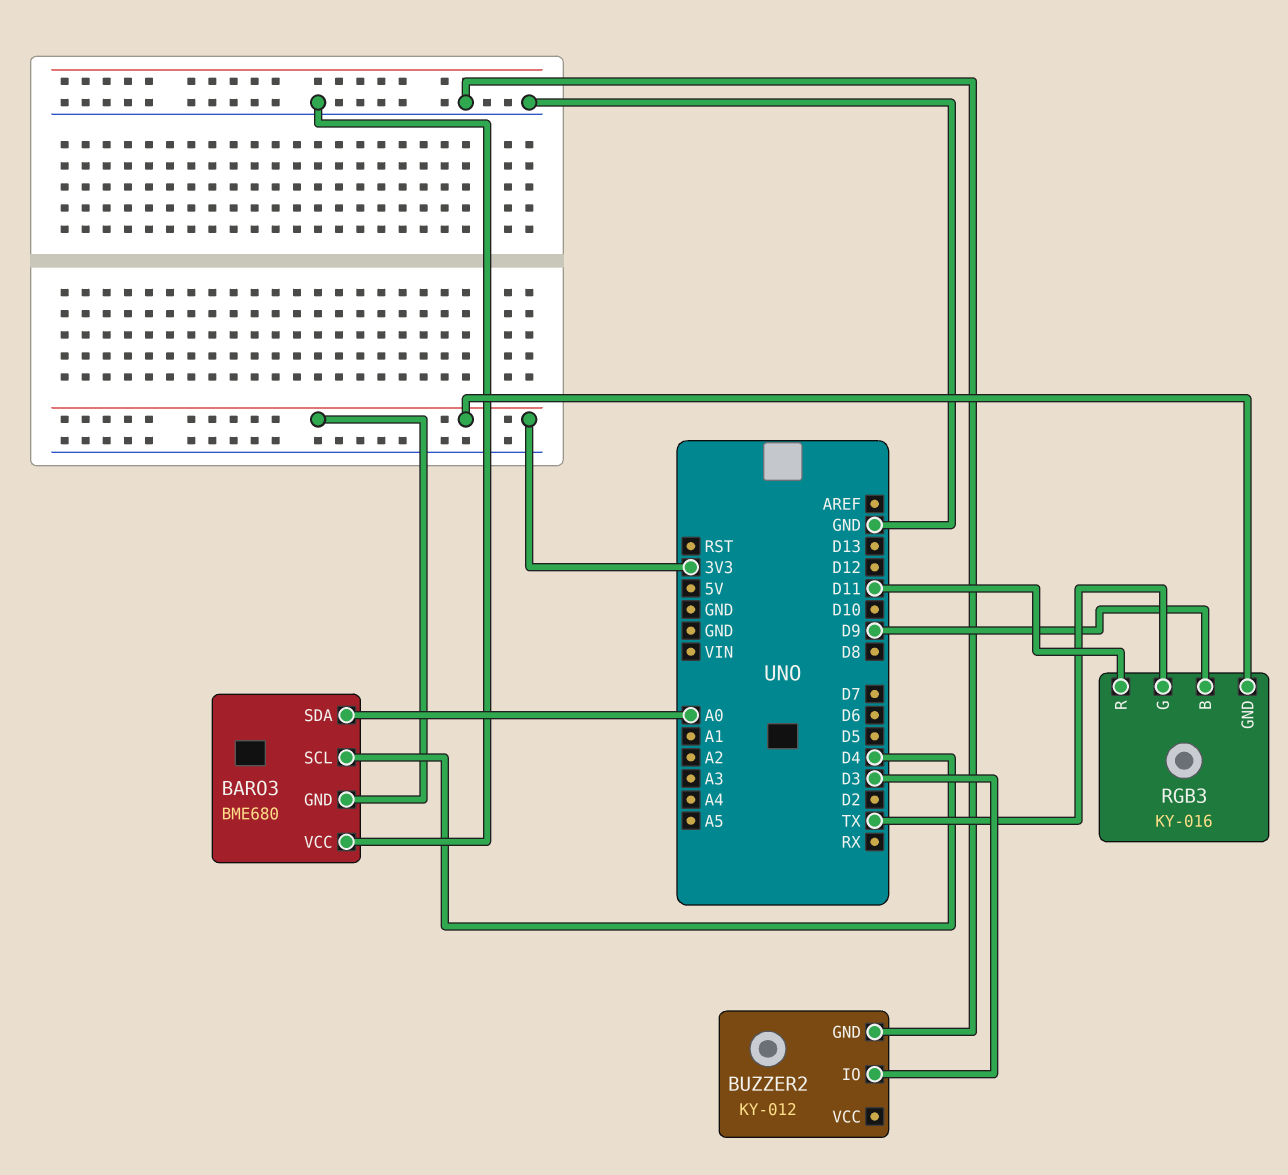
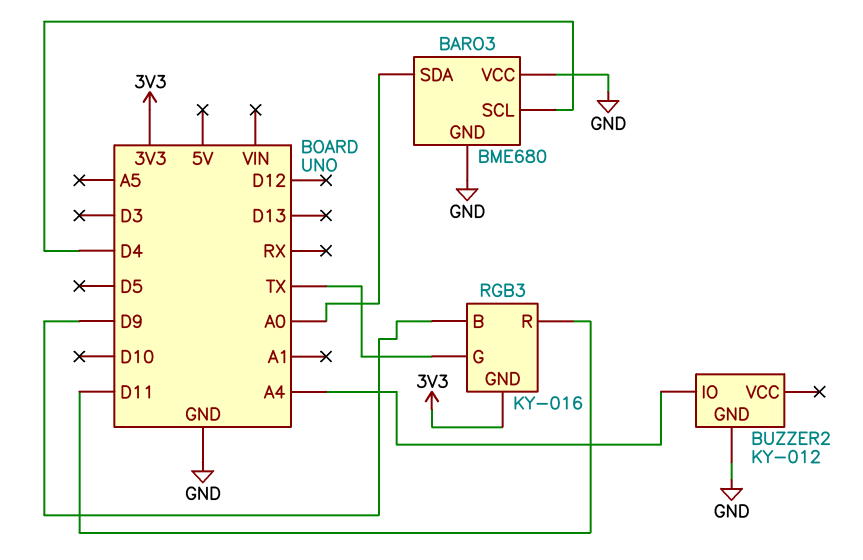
BARO3 pin GND: 3V3 -> GND
BUZZER2 pin IO: D3 -> A4

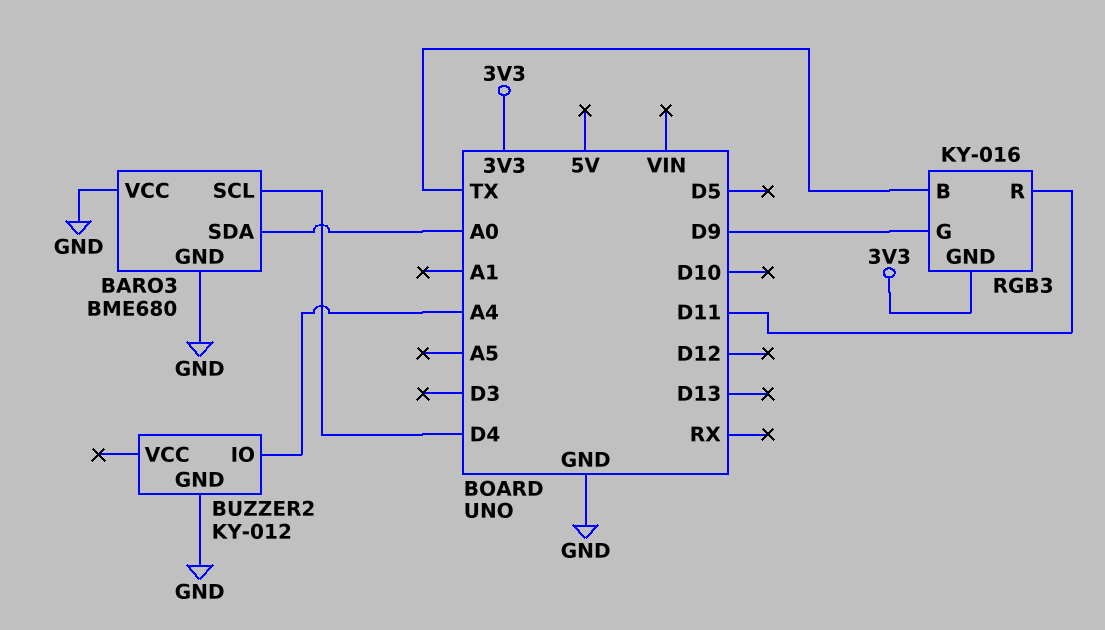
RGB3 pin B: D9 -> TX
RGB3 pin G: TX -> D9

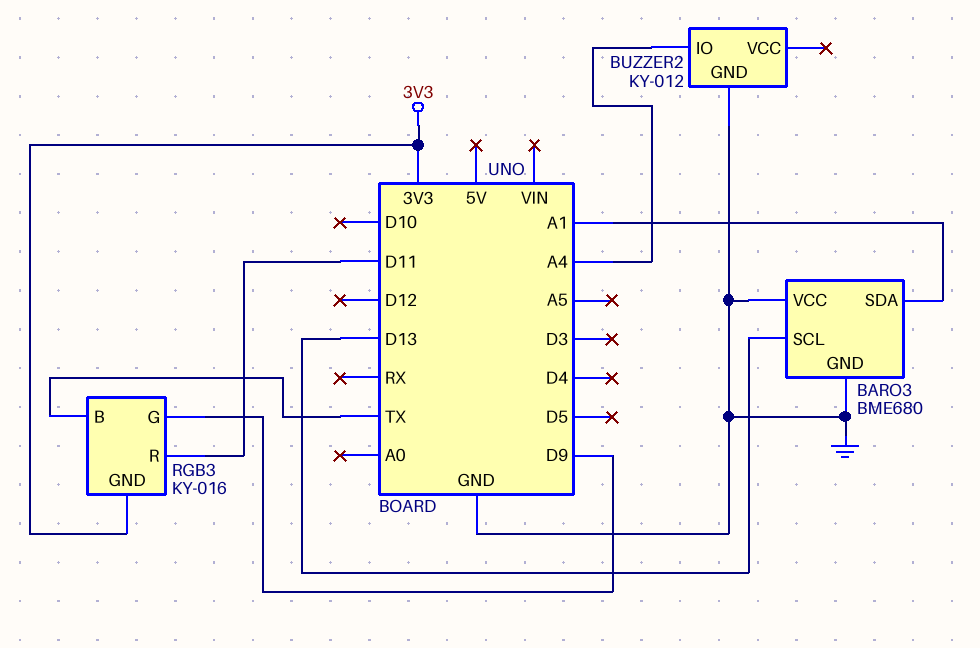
BARO3 pin SCL: D4 -> D13
BARO3 pin SDA: A0 -> A1

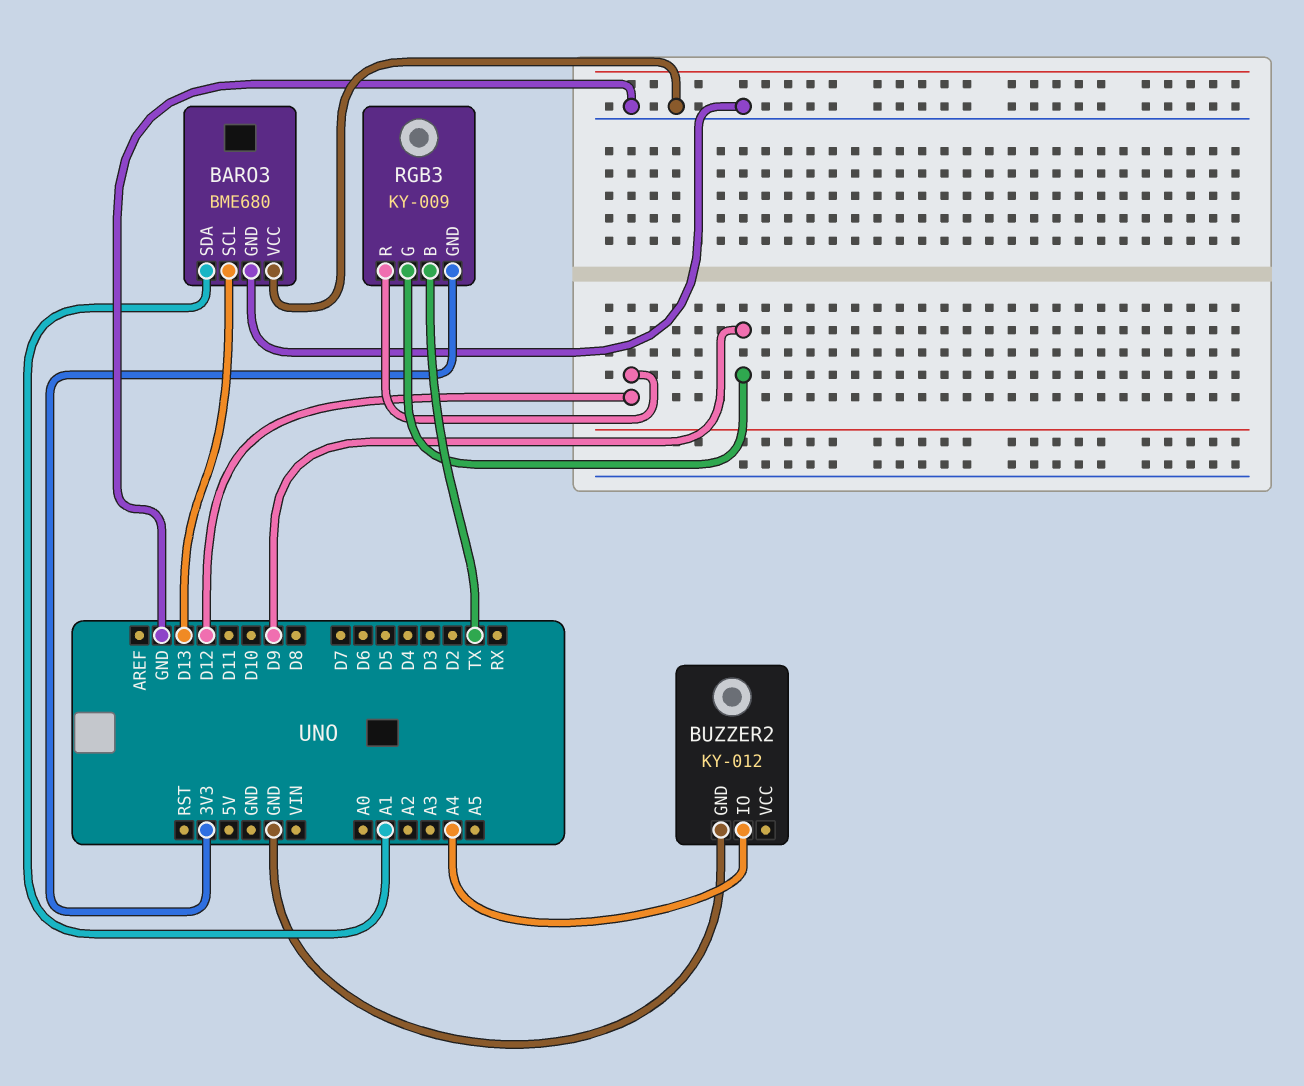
RGB3: KY-016 -> KY-009
RGB3 pin R: D11 -> D12

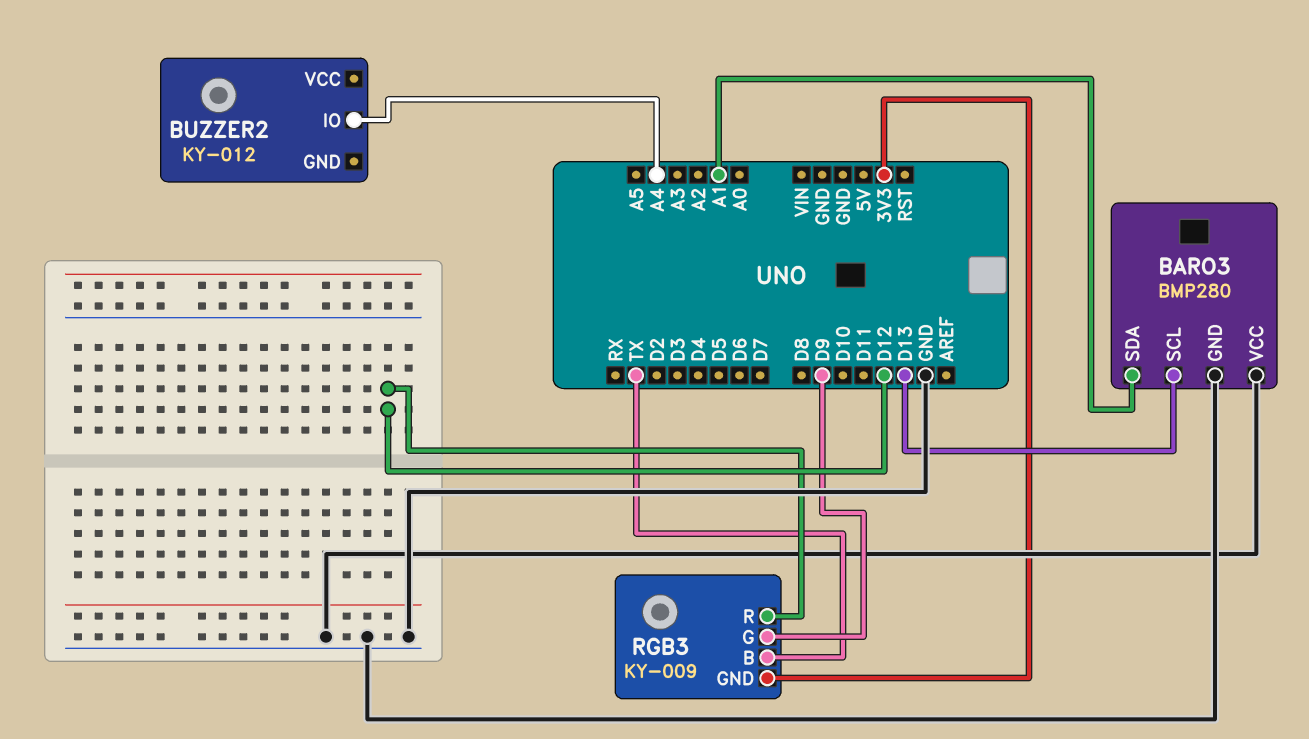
BARO3: BME680 -> BMP280
BUZZER2 pin GND: GND -> none

